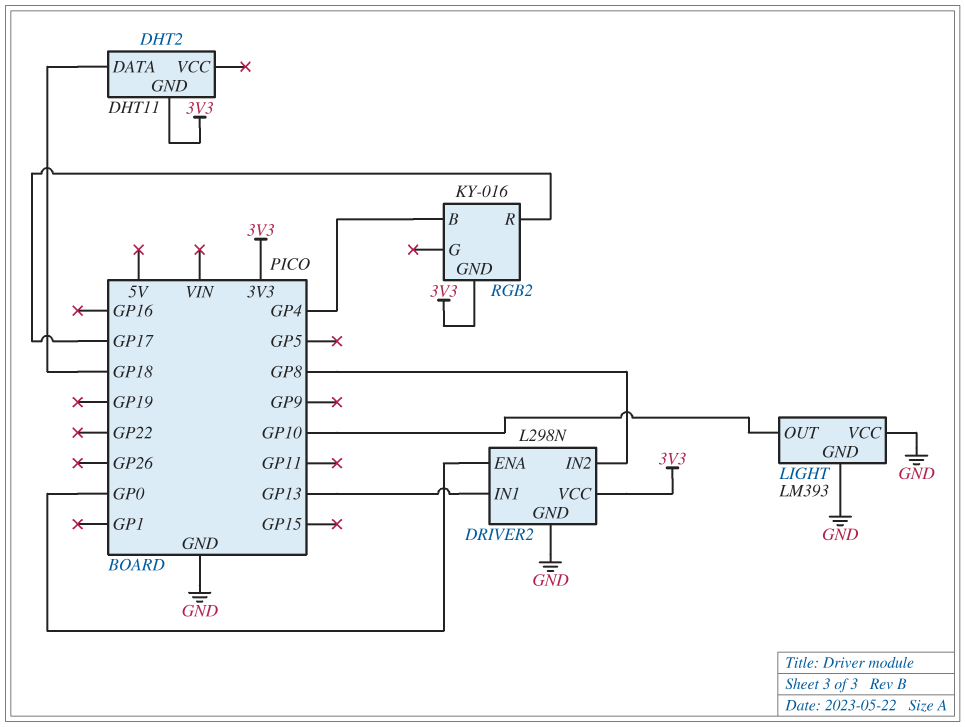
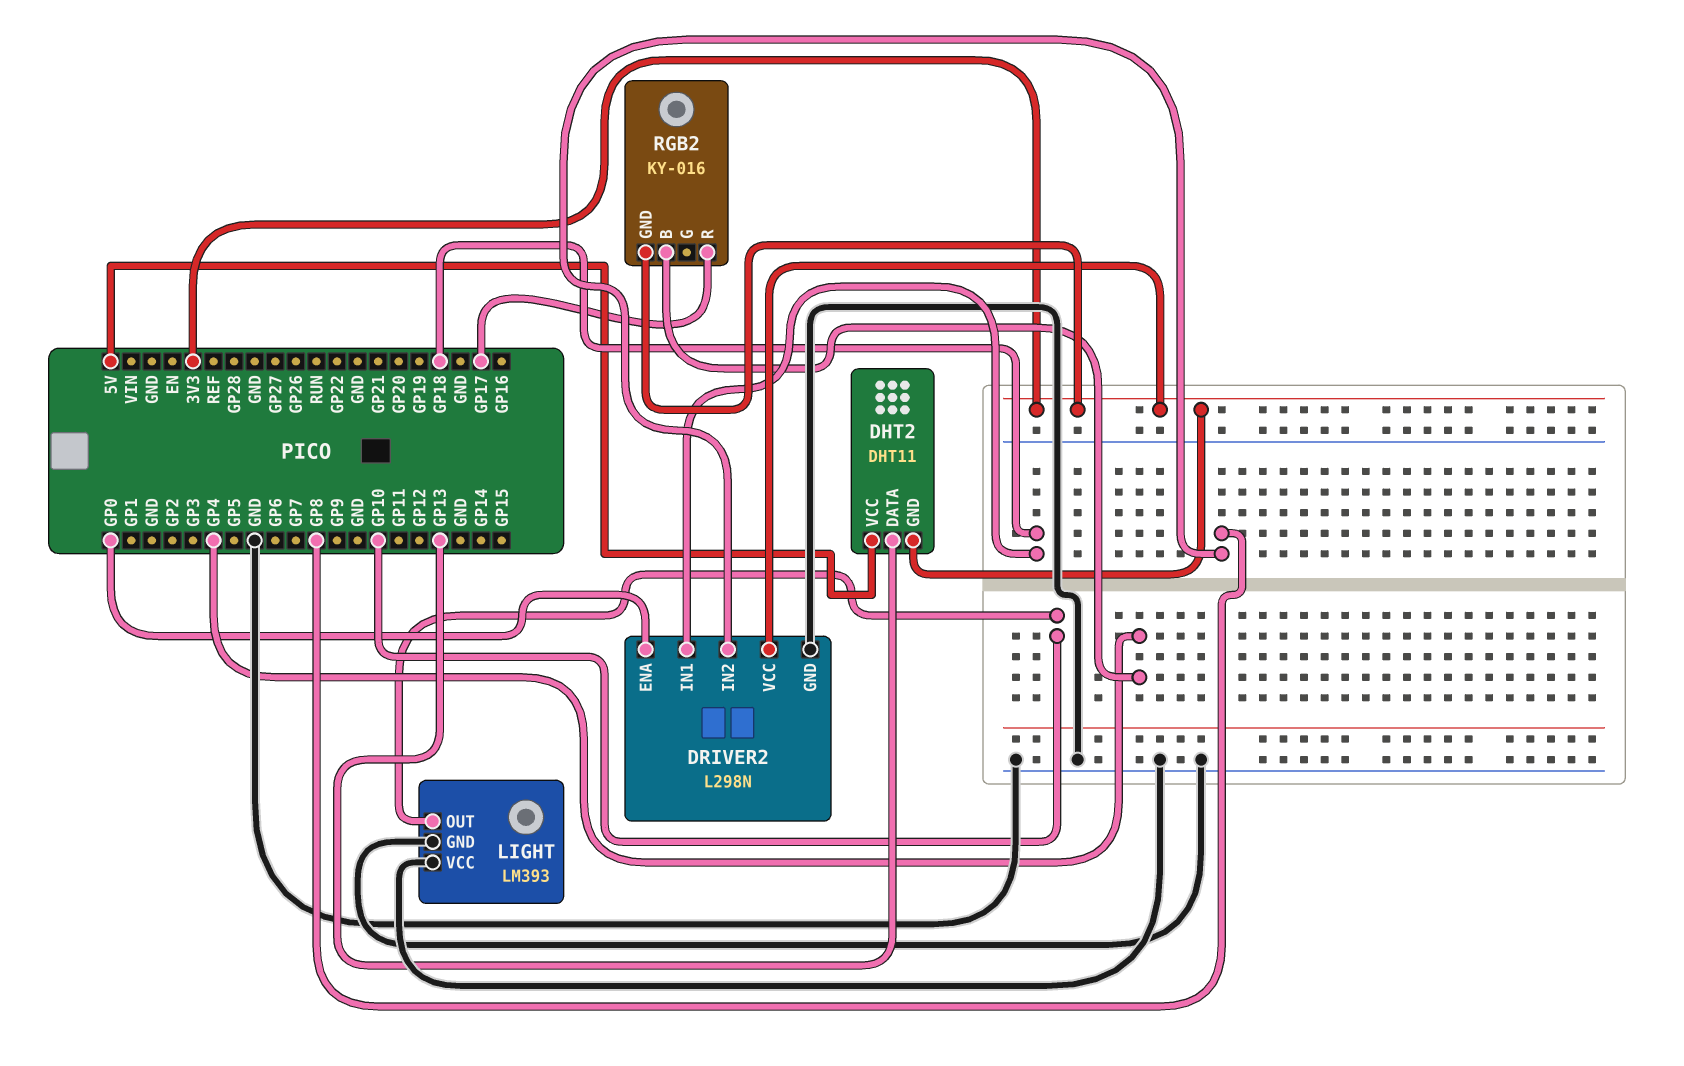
DHT2 pin DATA: GP18 -> GP13
DHT2 pin VCC: none -> 5V
DRIVER2 pin IN1: GP13 -> GP18

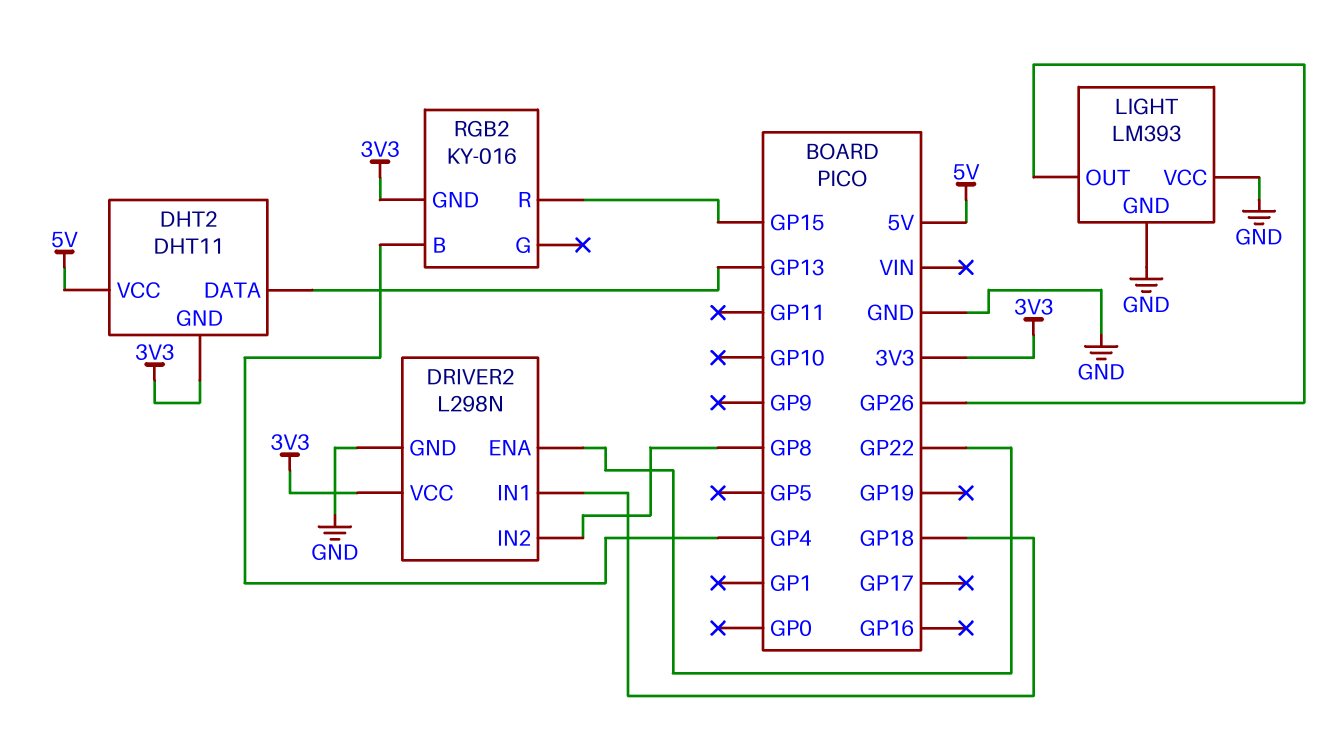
DRIVER2 pin ENA: GP0 -> GP22
LIGHT pin OUT: GP10 -> GP26
RGB2 pin R: GP17 -> GP15

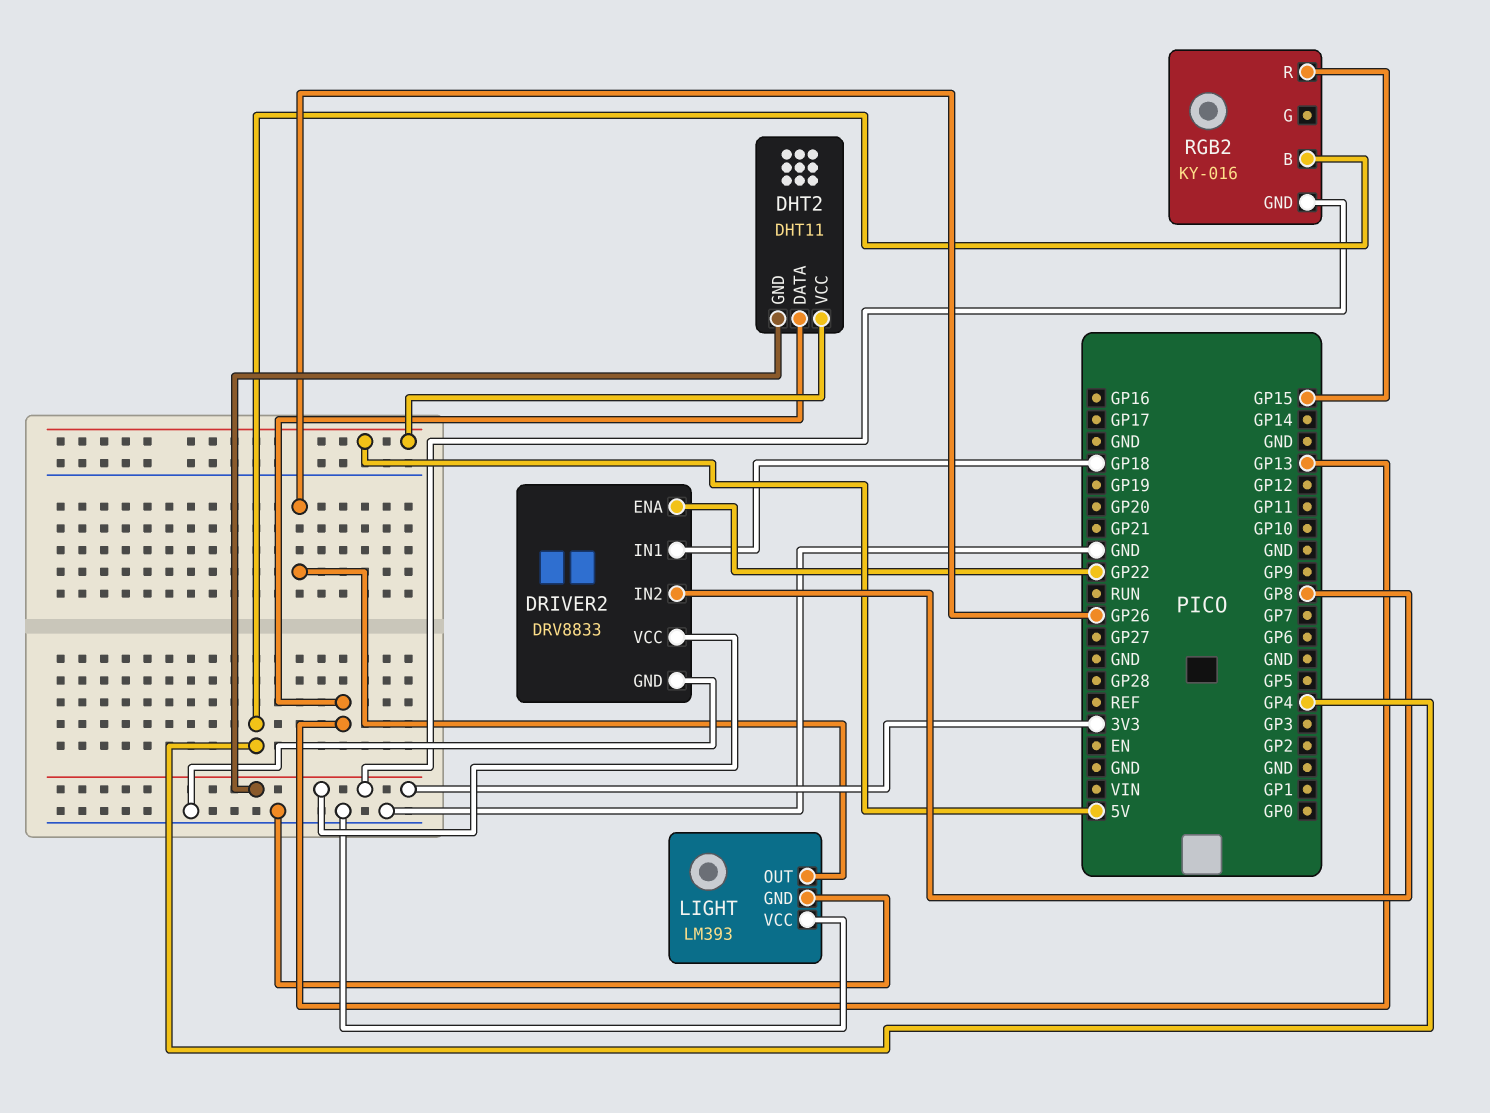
DRIVER2: L298N -> DRV8833

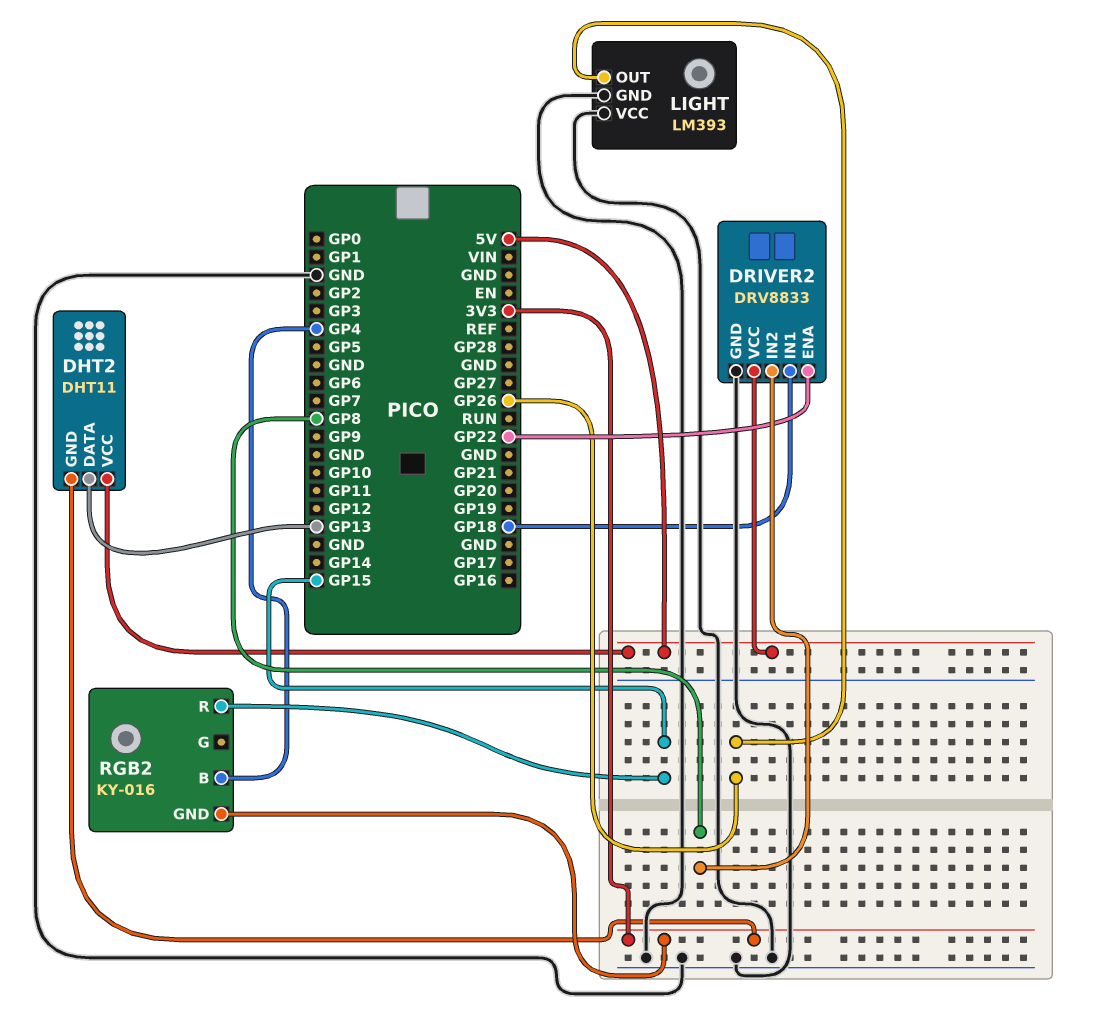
DRIVER2 pin VCC: 3V3 -> 5V

